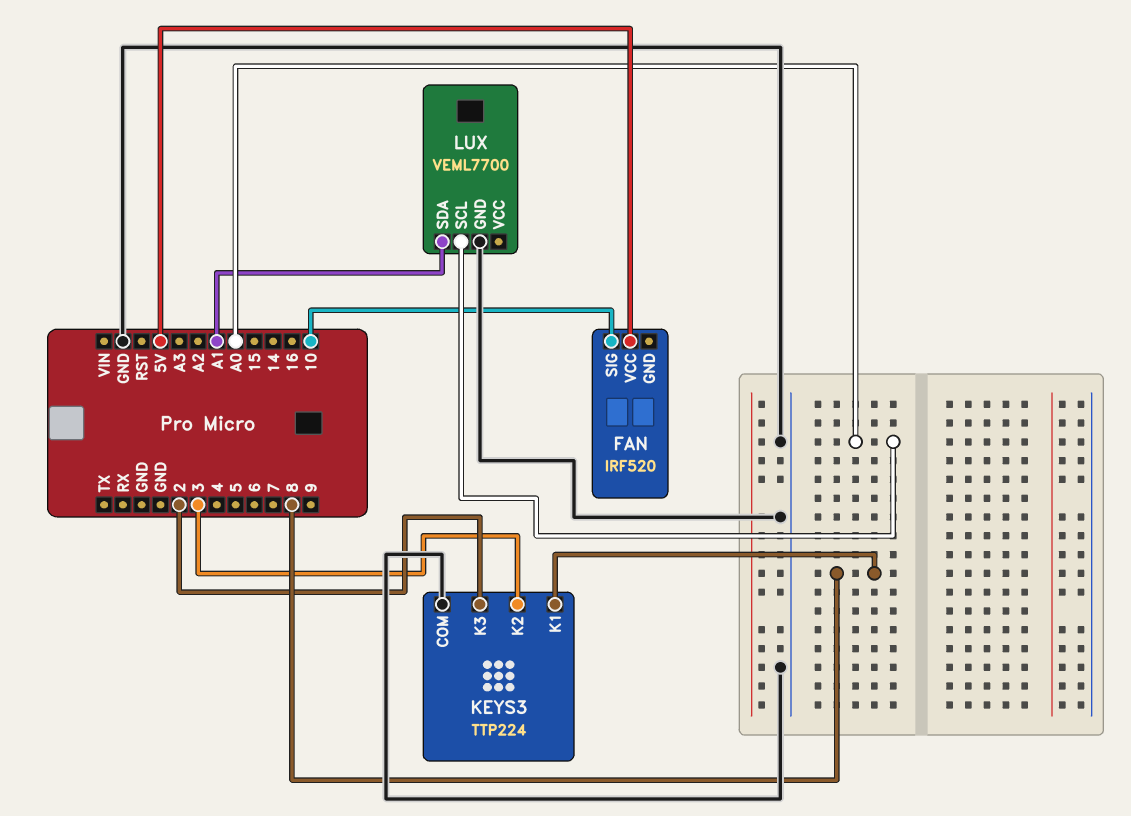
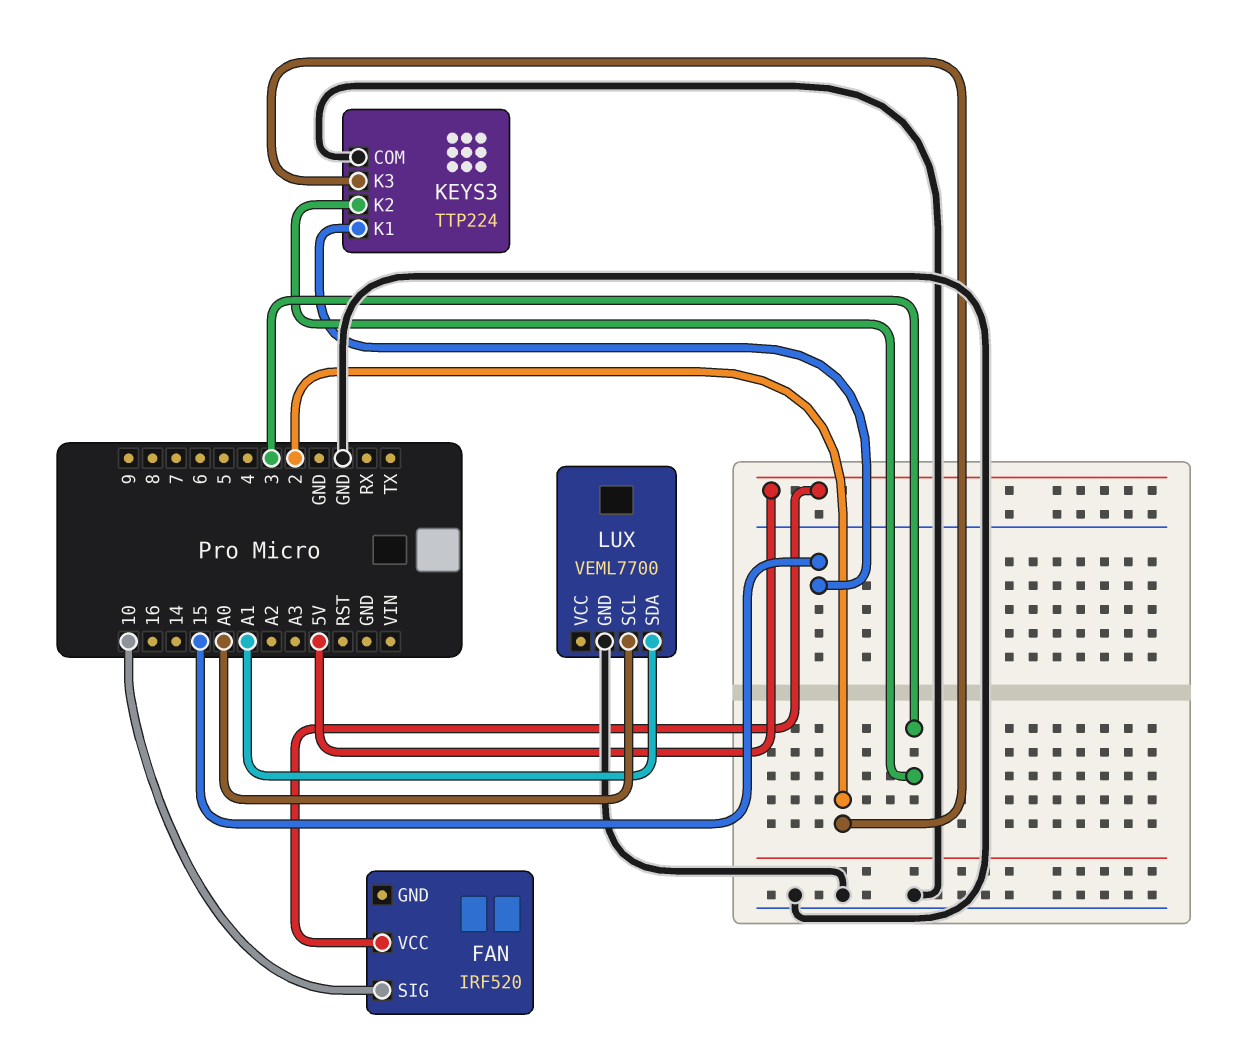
KEYS3 pin K1: 8 -> 15

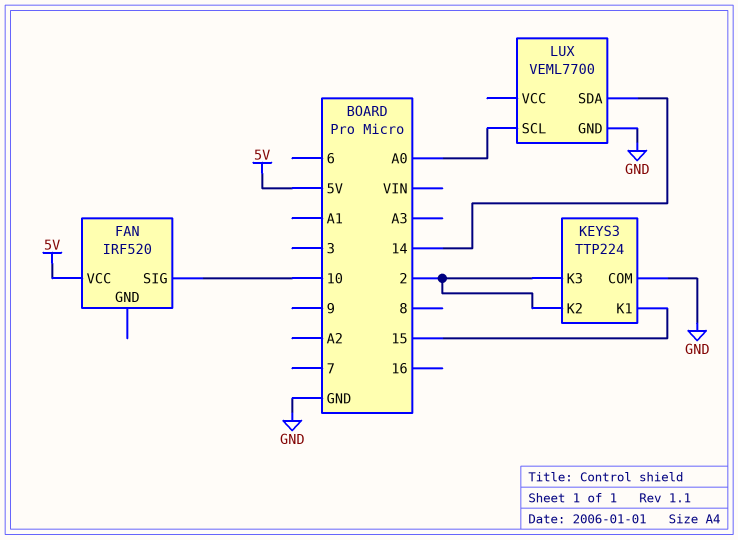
KEYS3 pin K2: 3 -> 2
LUX pin SDA: A1 -> 14

